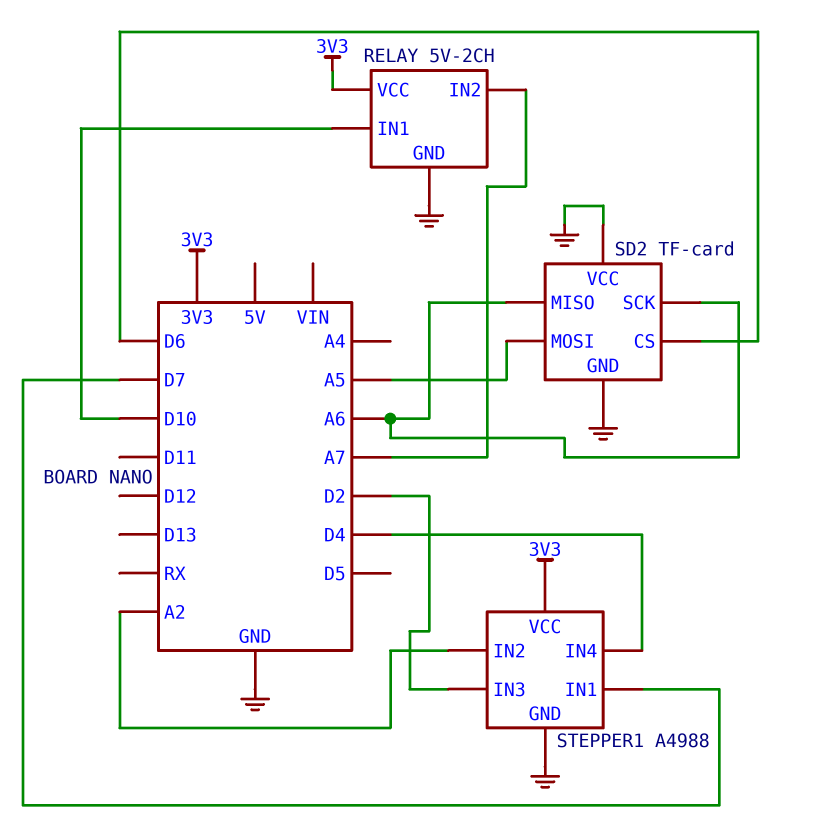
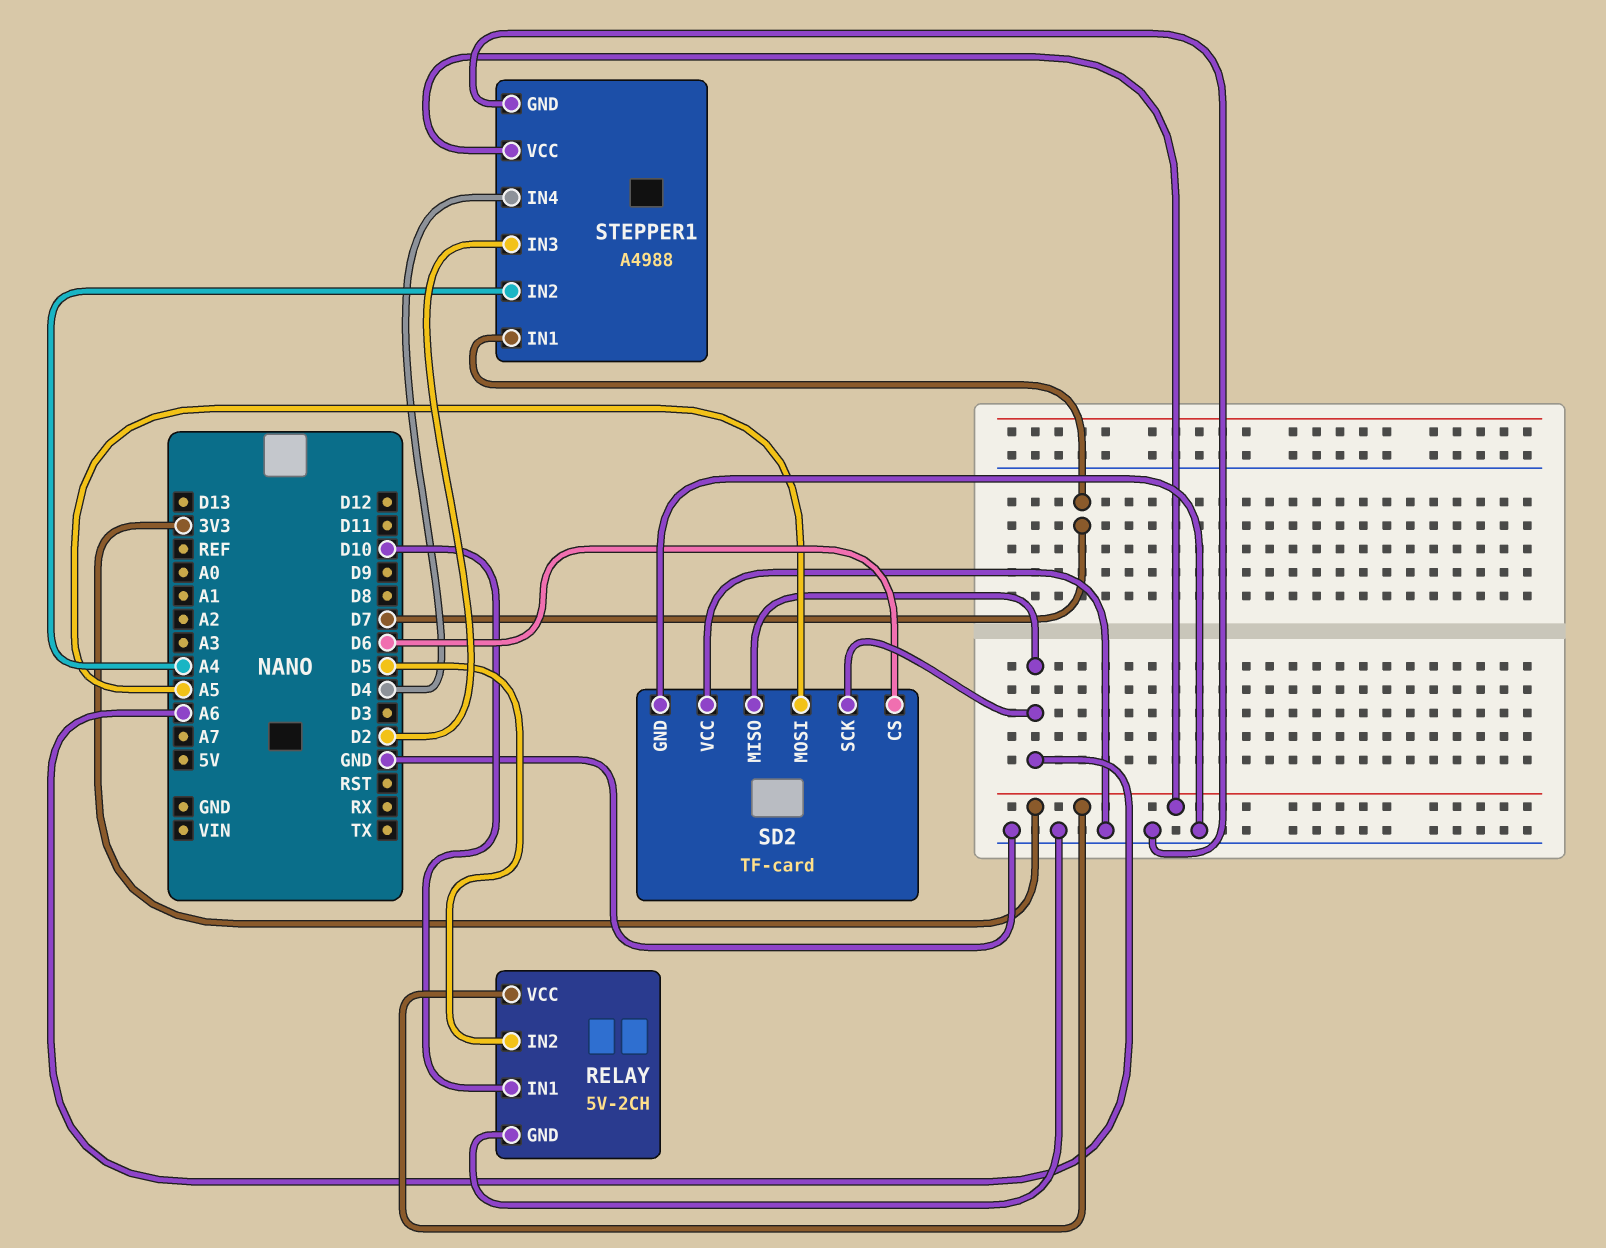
RELAY pin IN2: A7 -> D5
STEPPER1 pin IN2: A2 -> A4

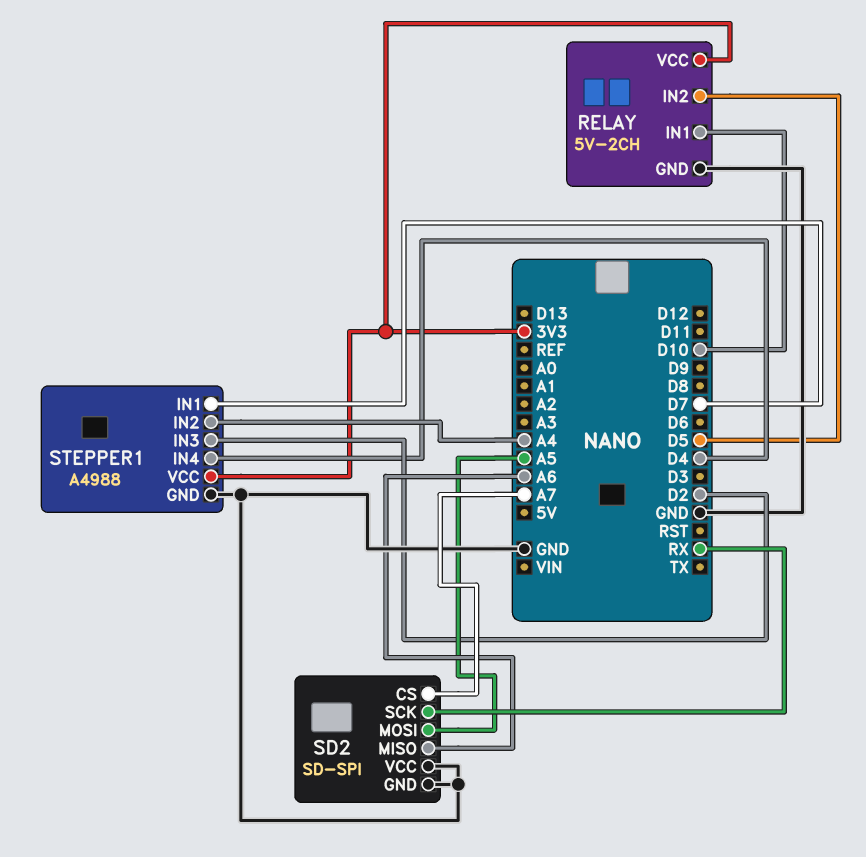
SD2: TF-card -> SD-SPI
SD2 pin CS: D6 -> A7
SD2 pin SCK: A6 -> RX

